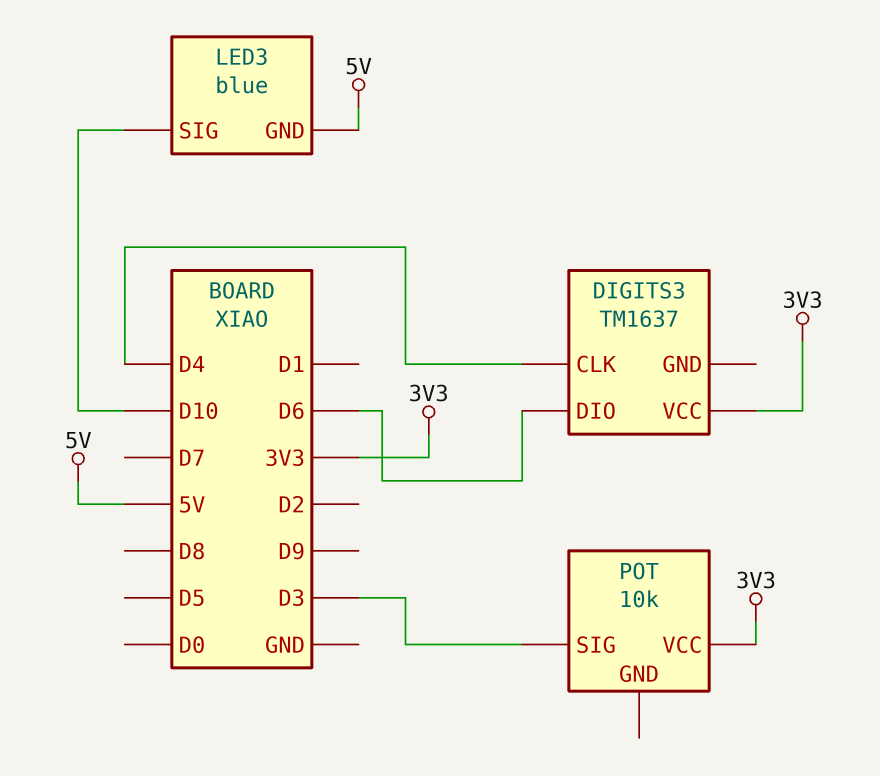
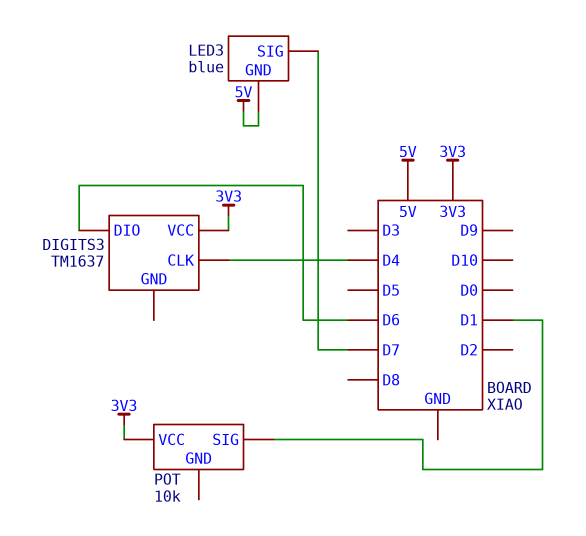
LED3 pin SIG: D10 -> D7
POT pin SIG: D3 -> D1

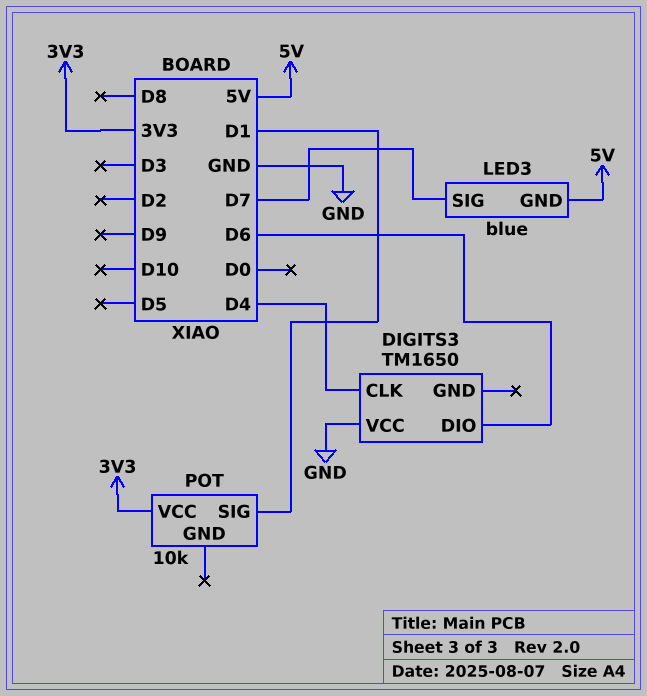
DIGITS3: TM1637 -> TM1650
DIGITS3 pin VCC: 3V3 -> GND

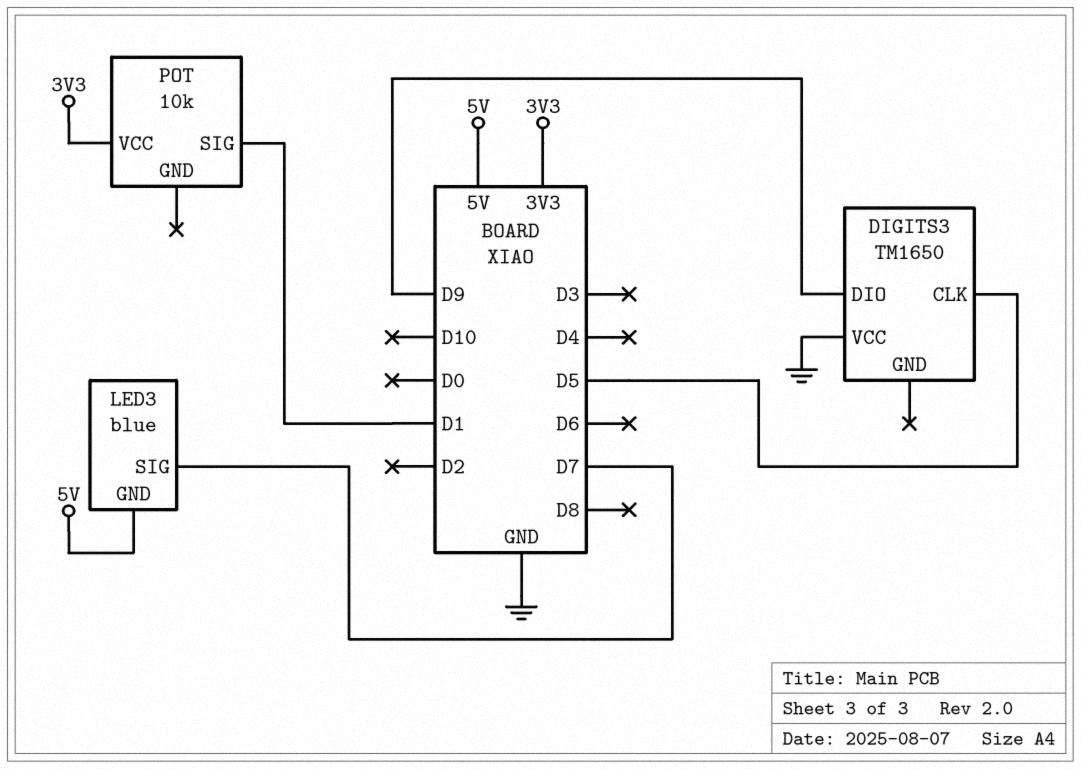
DIGITS3 pin CLK: D4 -> D5
DIGITS3 pin DIO: D6 -> D9

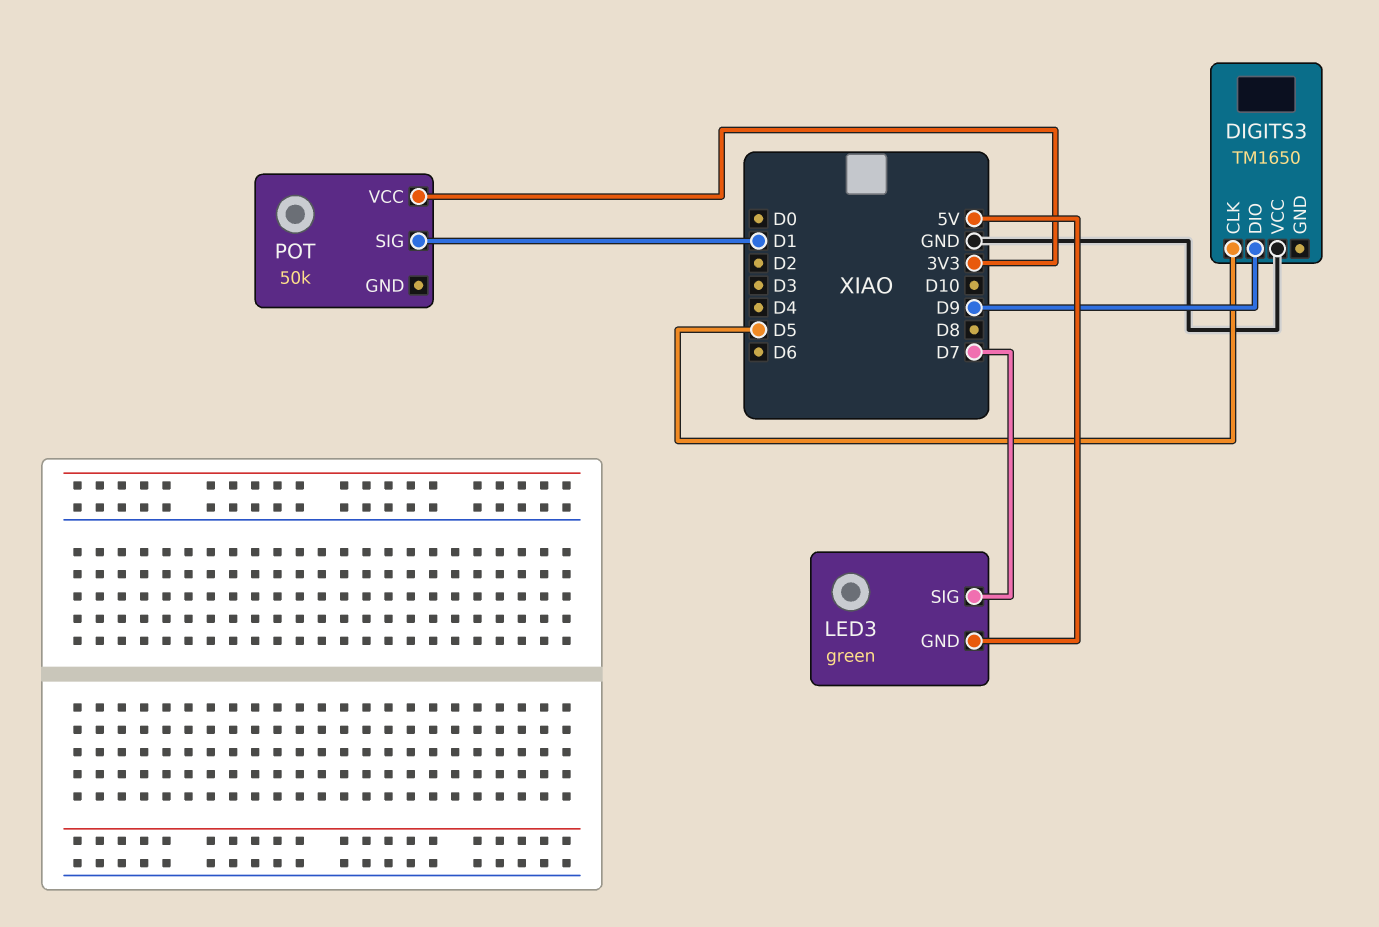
LED3: blue -> green
POT: 10k -> 50k

